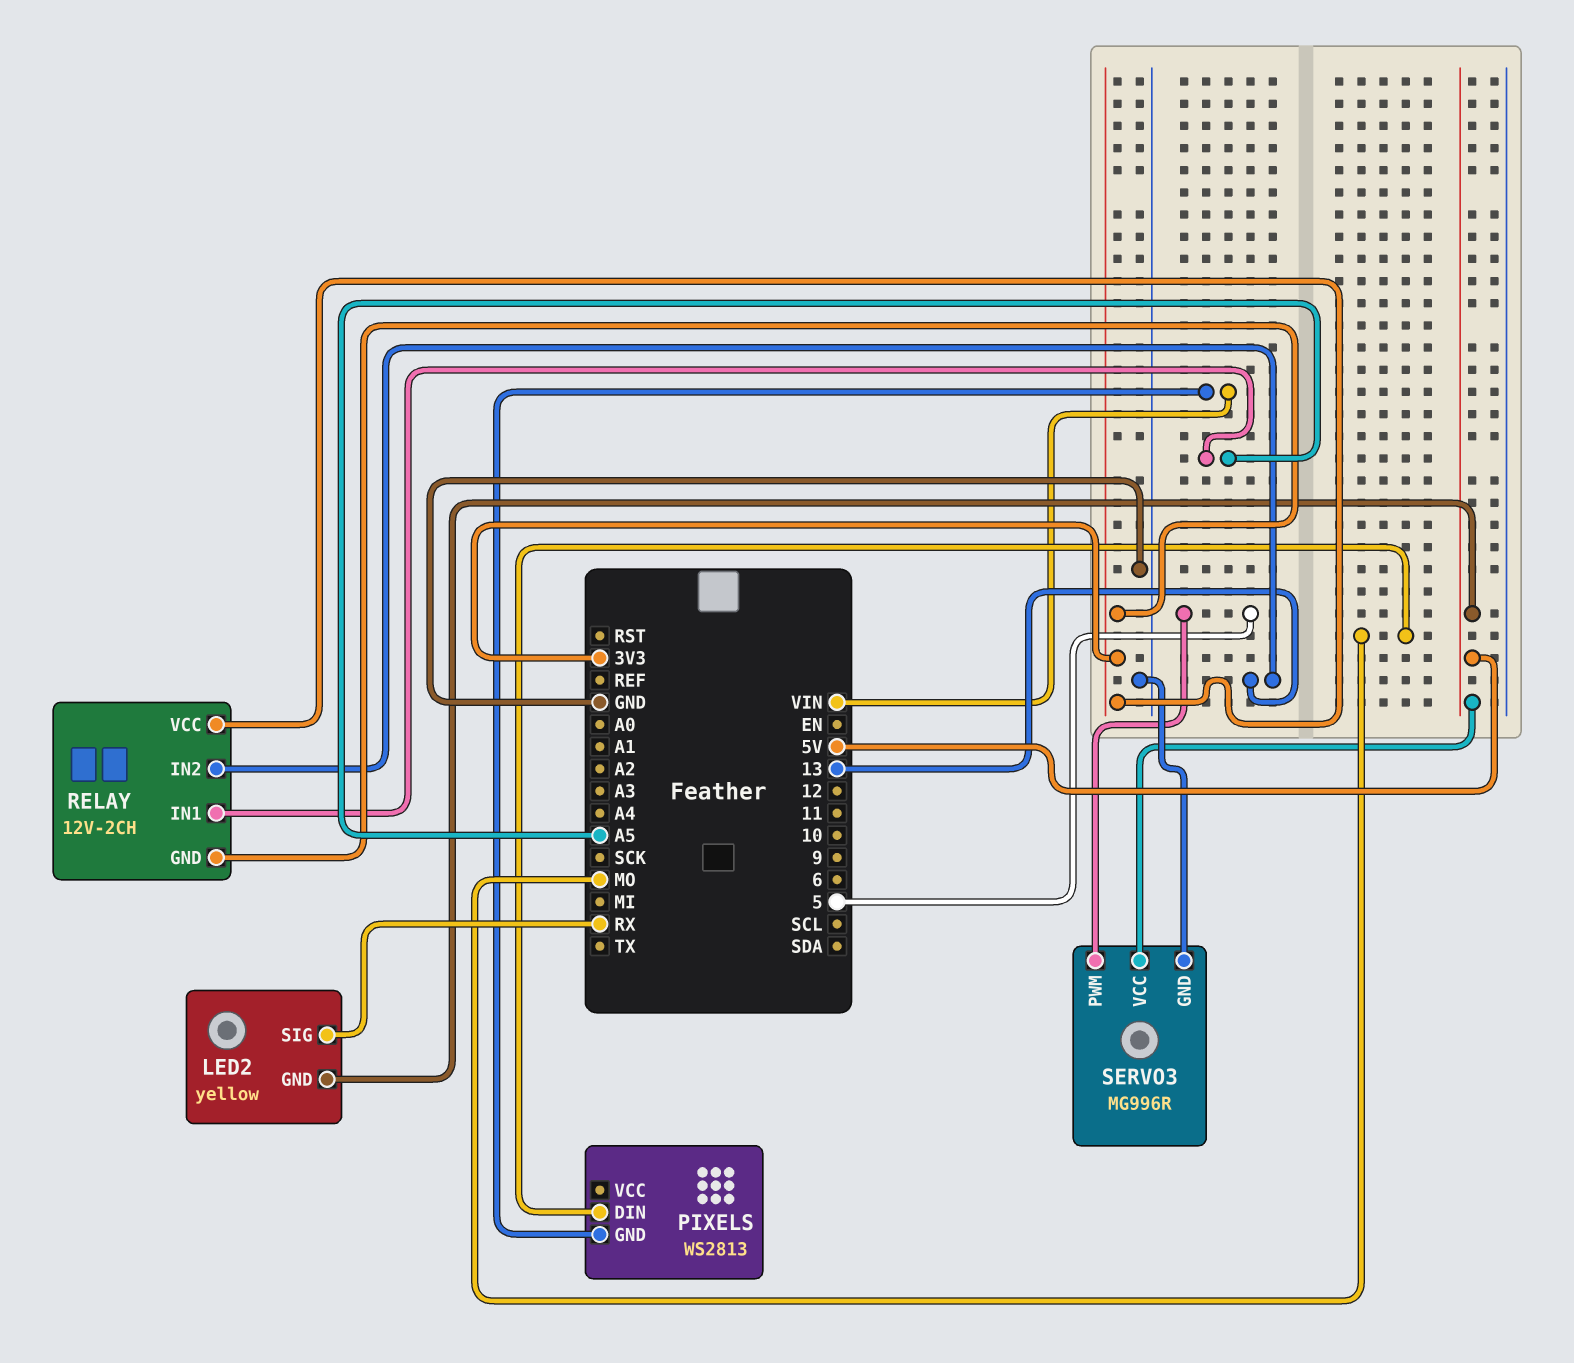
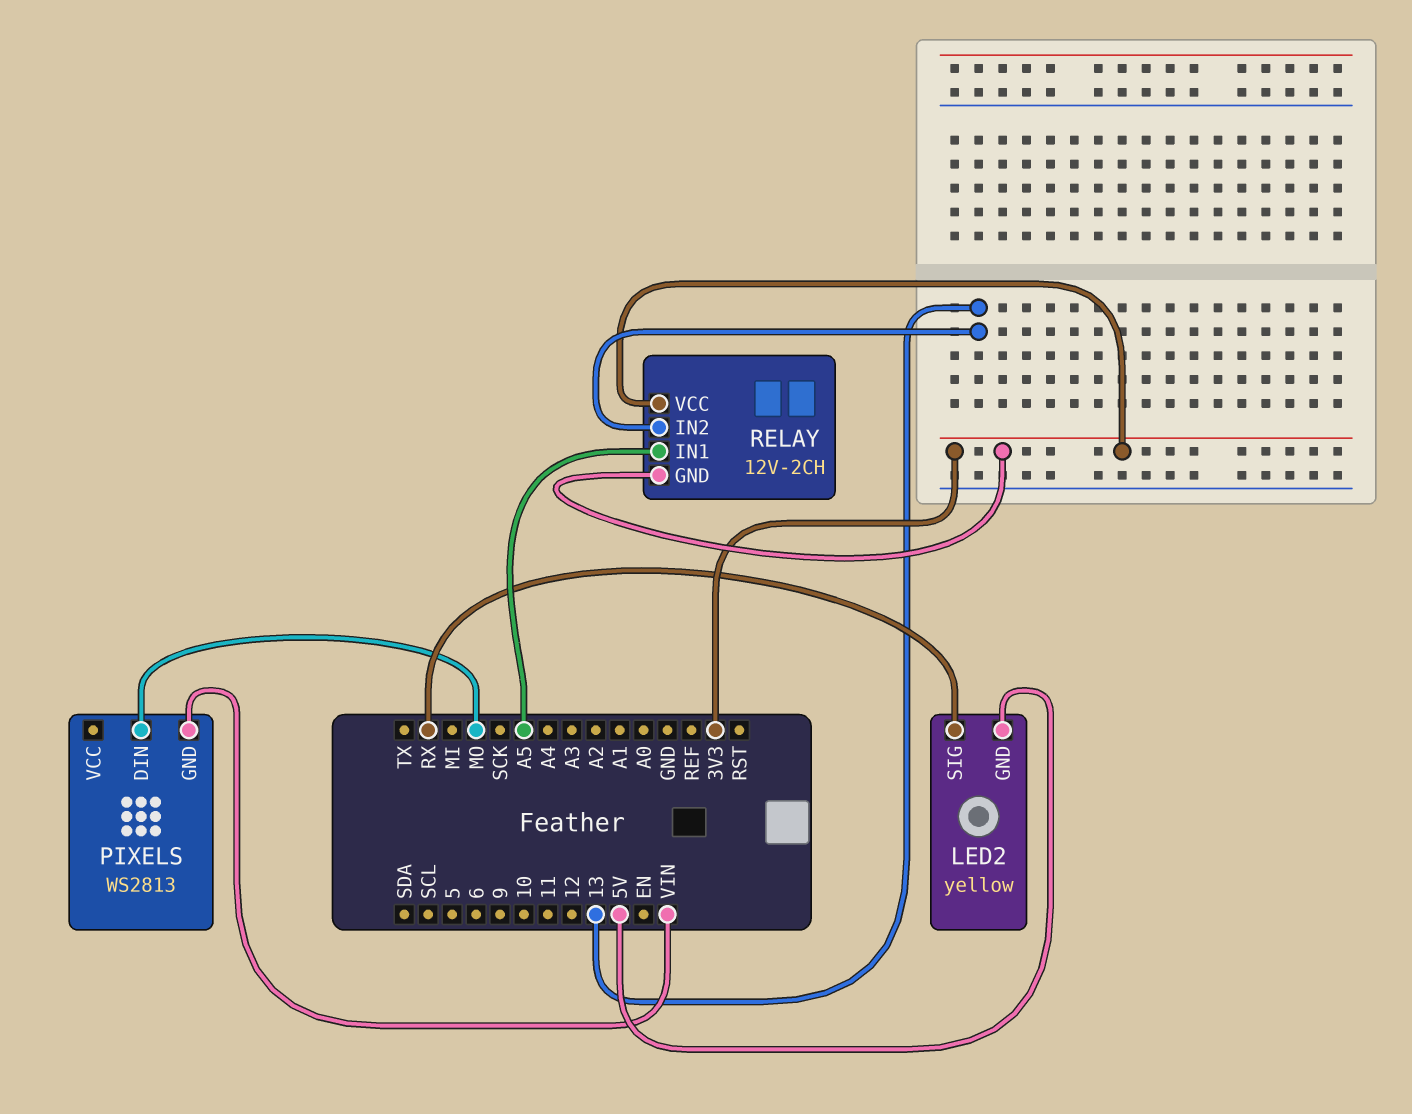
SERVO3: MG996R -> none
SERVO3 pin GND: GND -> none
SERVO3 pin PWM: 5 -> none
SERVO3 pin VCC: 5V -> none

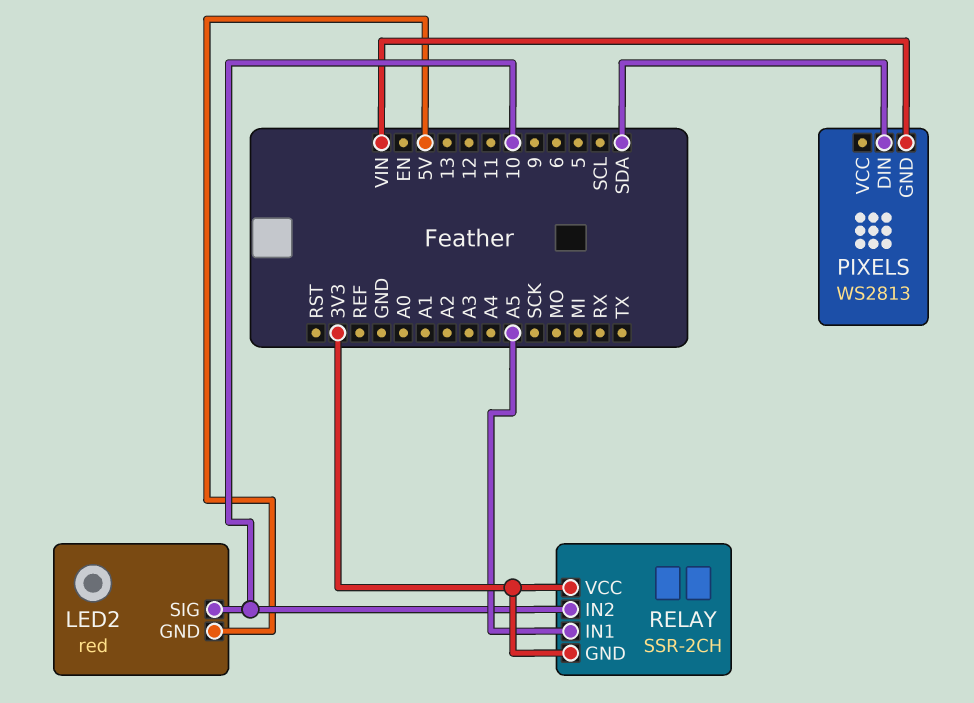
LED2: yellow -> red
LED2 pin SIG: RX -> 10
PIXELS pin DIN: MO -> SDA
RELAY: 12V-2CH -> SSR-2CH
RELAY pin IN2: 13 -> 10

